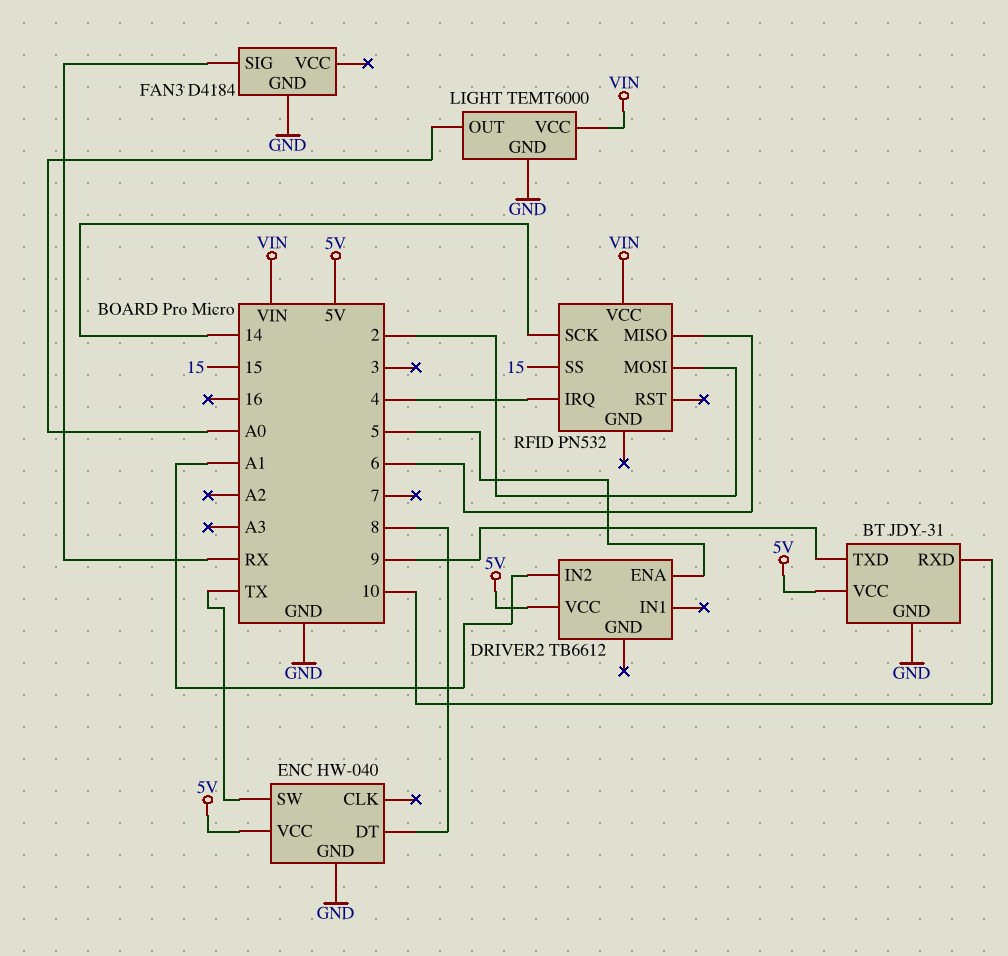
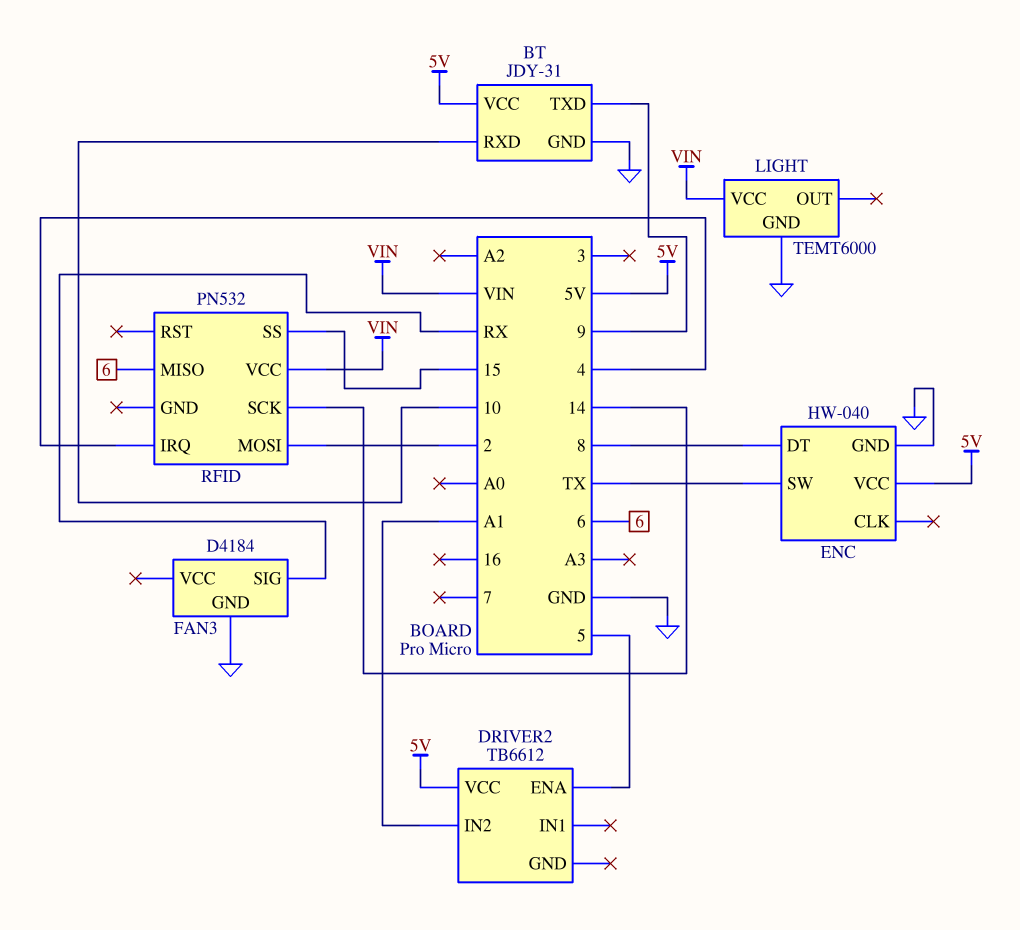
LIGHT pin OUT: A0 -> none

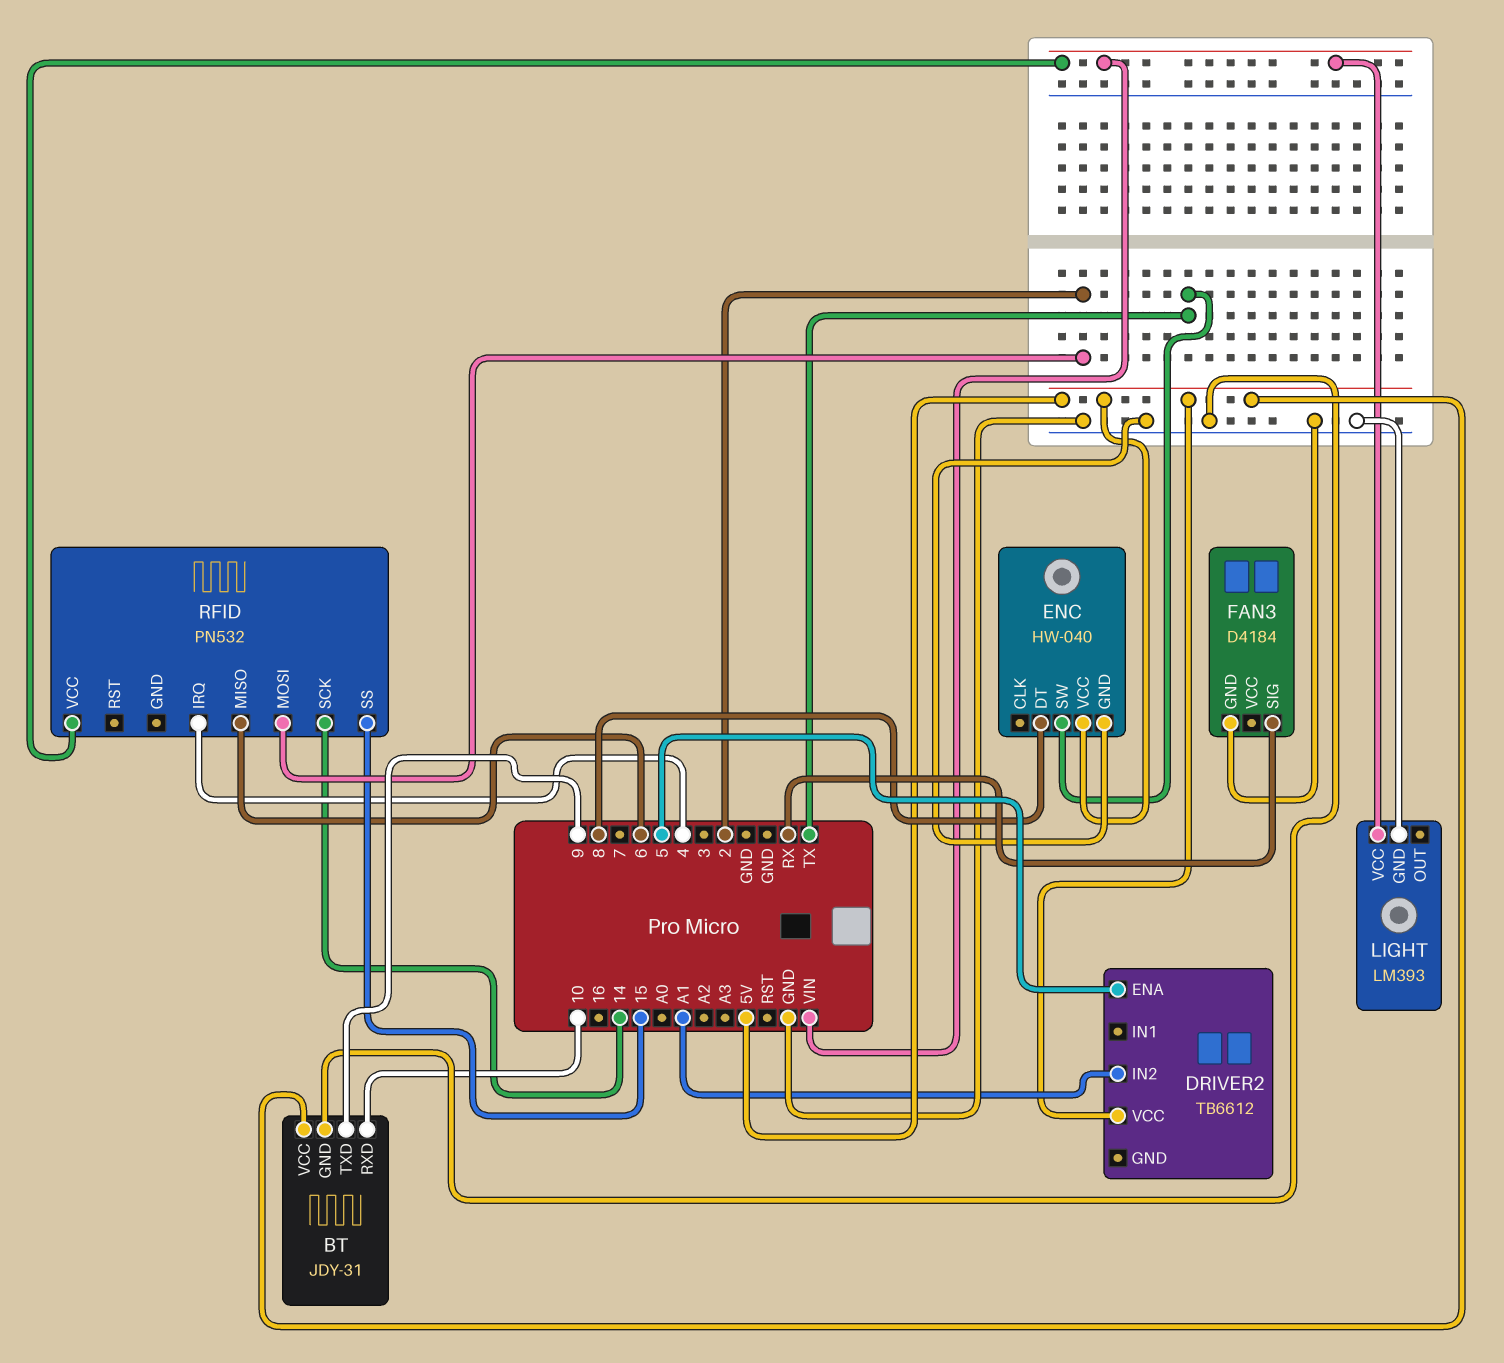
LIGHT: TEMT6000 -> LM393

